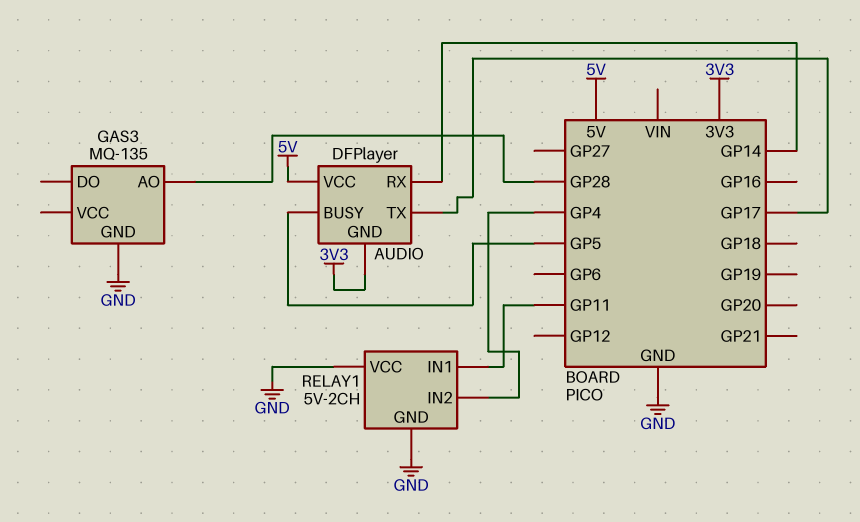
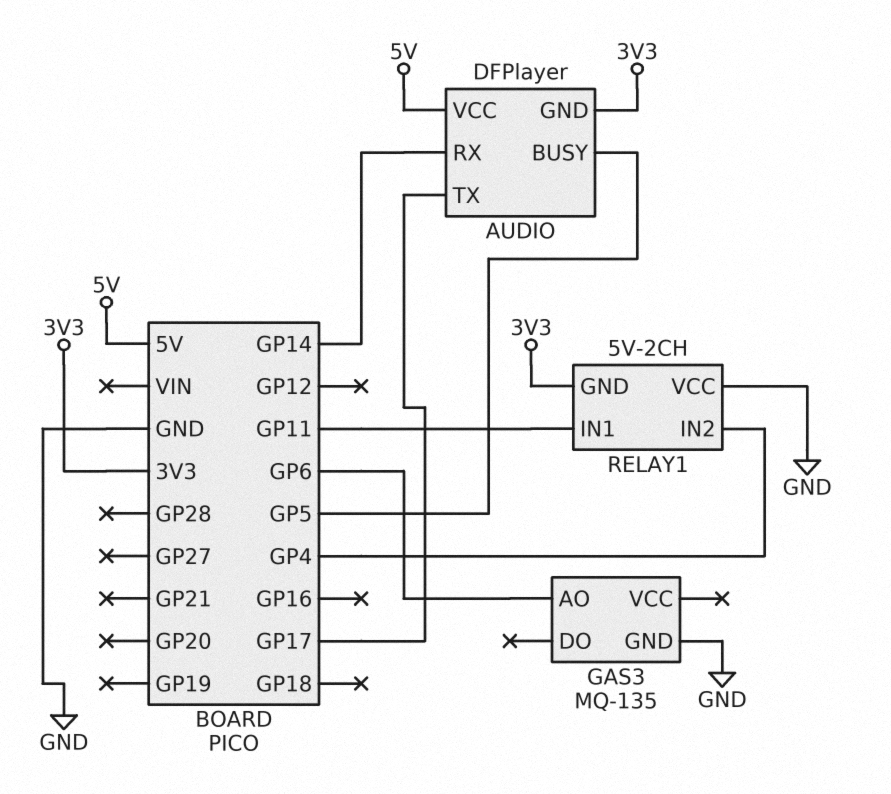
GAS3 pin AO: GP28 -> GP6
RELAY1 pin GND: GND -> 3V3

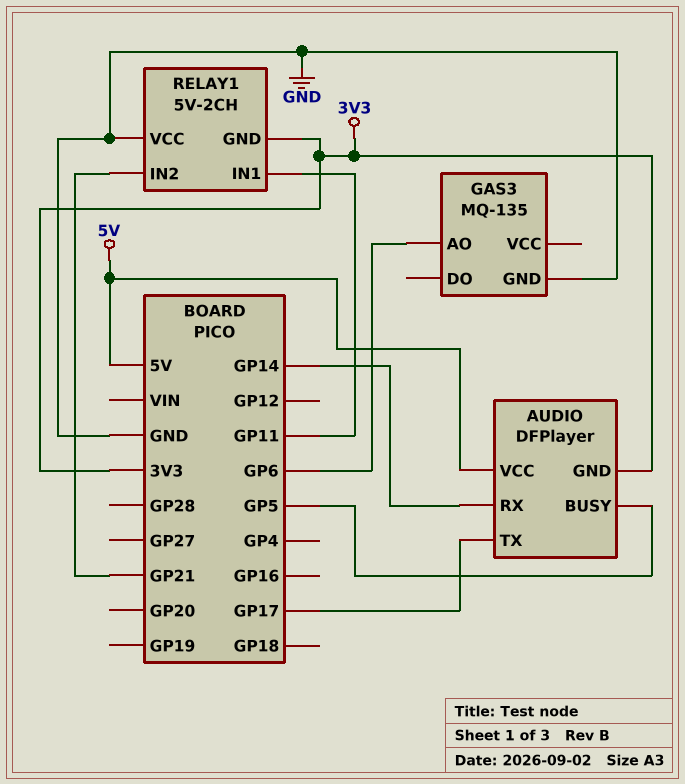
RELAY1 pin IN2: GP4 -> GP21

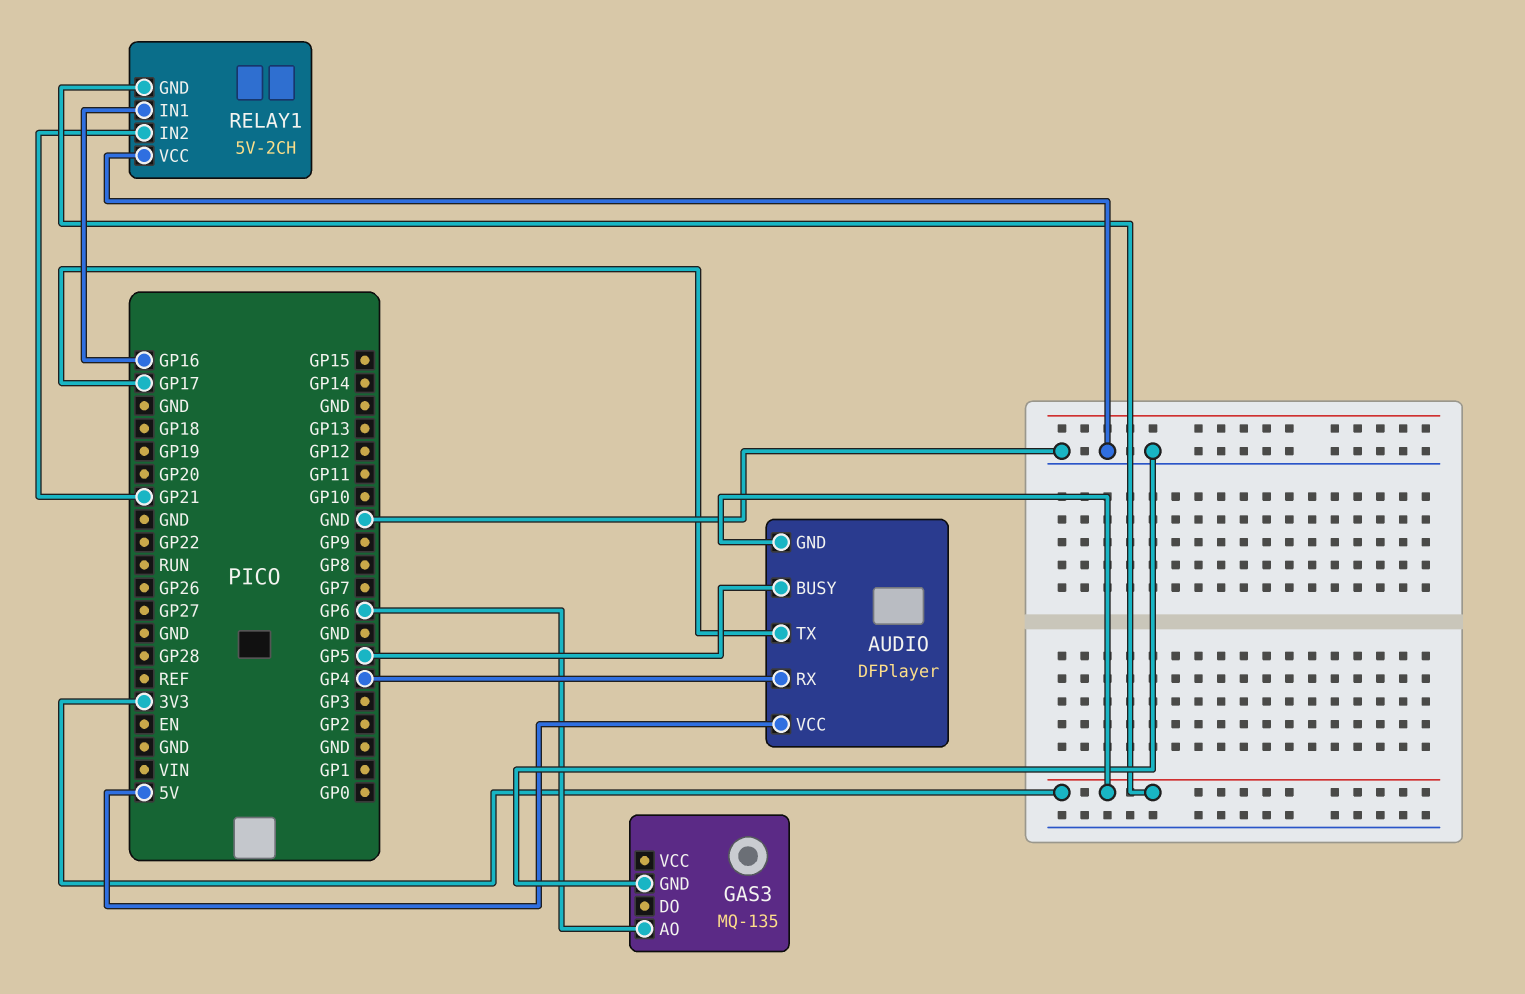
AUDIO pin RX: GP14 -> GP4
RELAY1 pin IN1: GP11 -> GP16

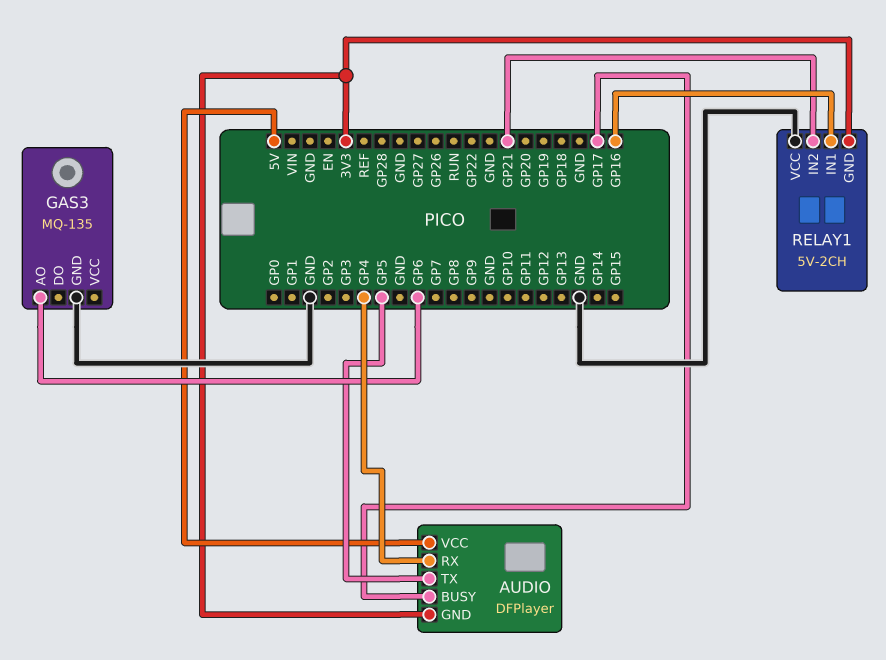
AUDIO pin BUSY: GP5 -> GP17
AUDIO pin TX: GP17 -> GP5

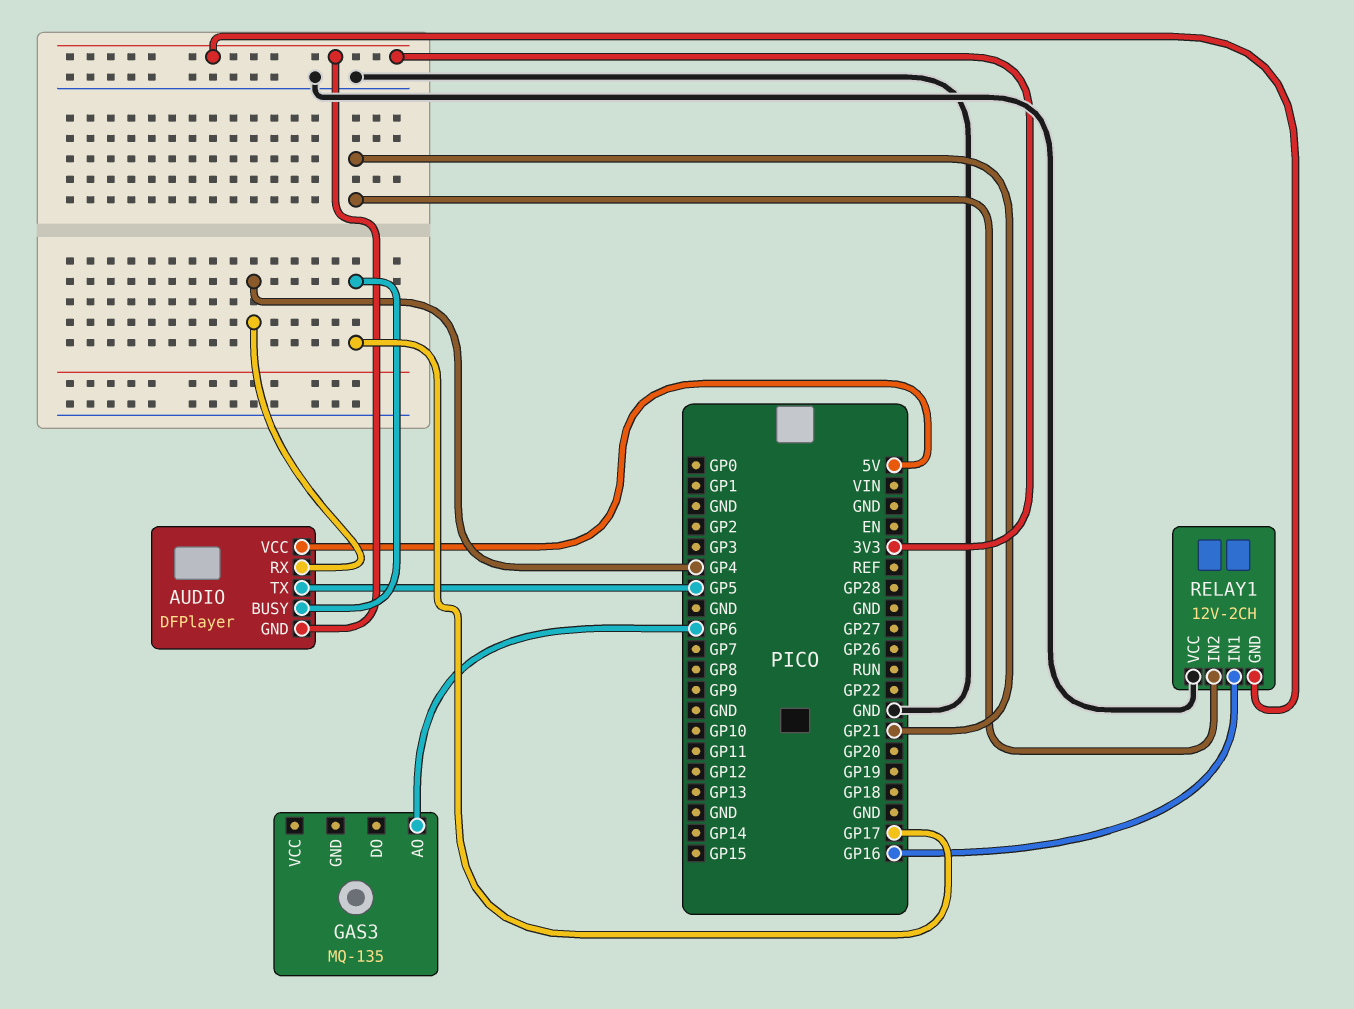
GAS3 pin GND: GND -> none
RELAY1: 5V-2CH -> 12V-2CH

